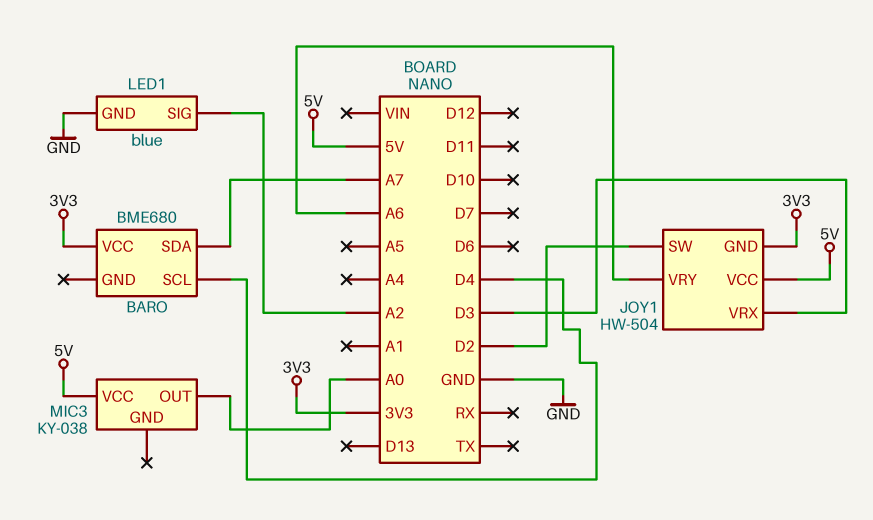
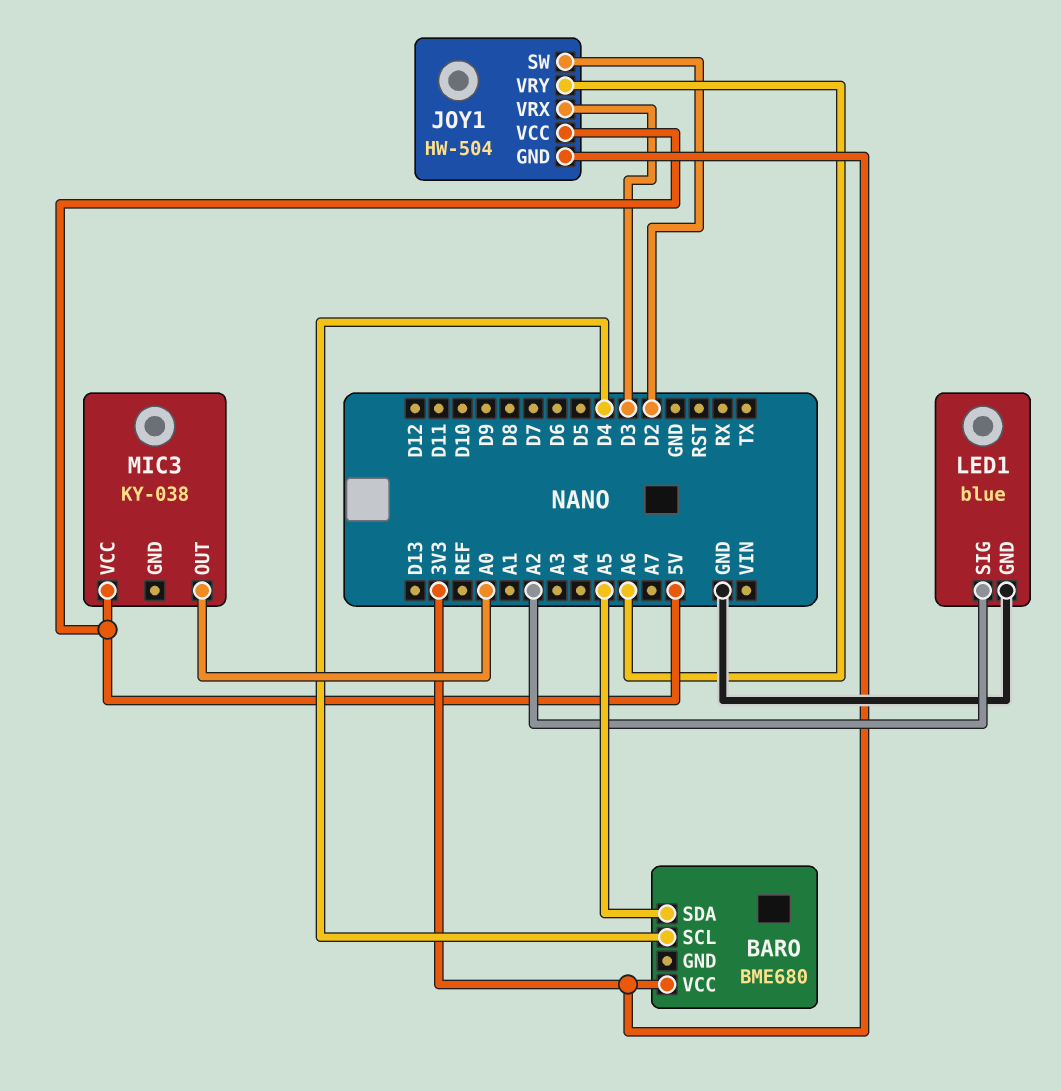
BARO pin SDA: A7 -> A5

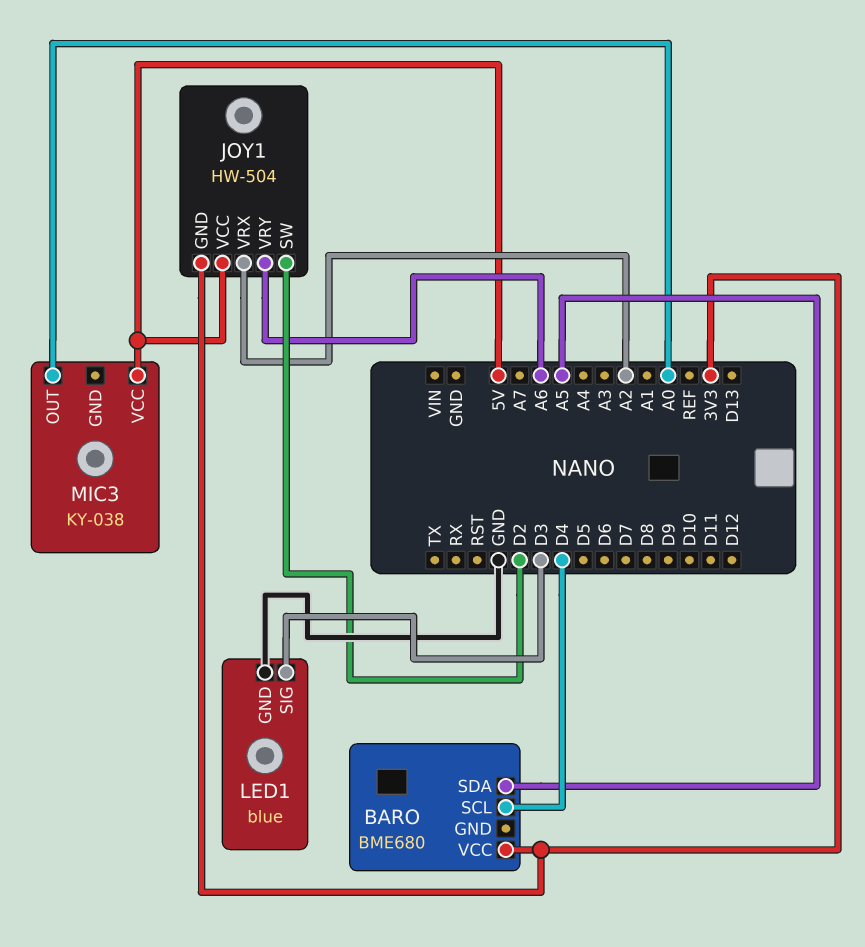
JOY1 pin VRX: D3 -> A2
LED1 pin SIG: A2 -> D3

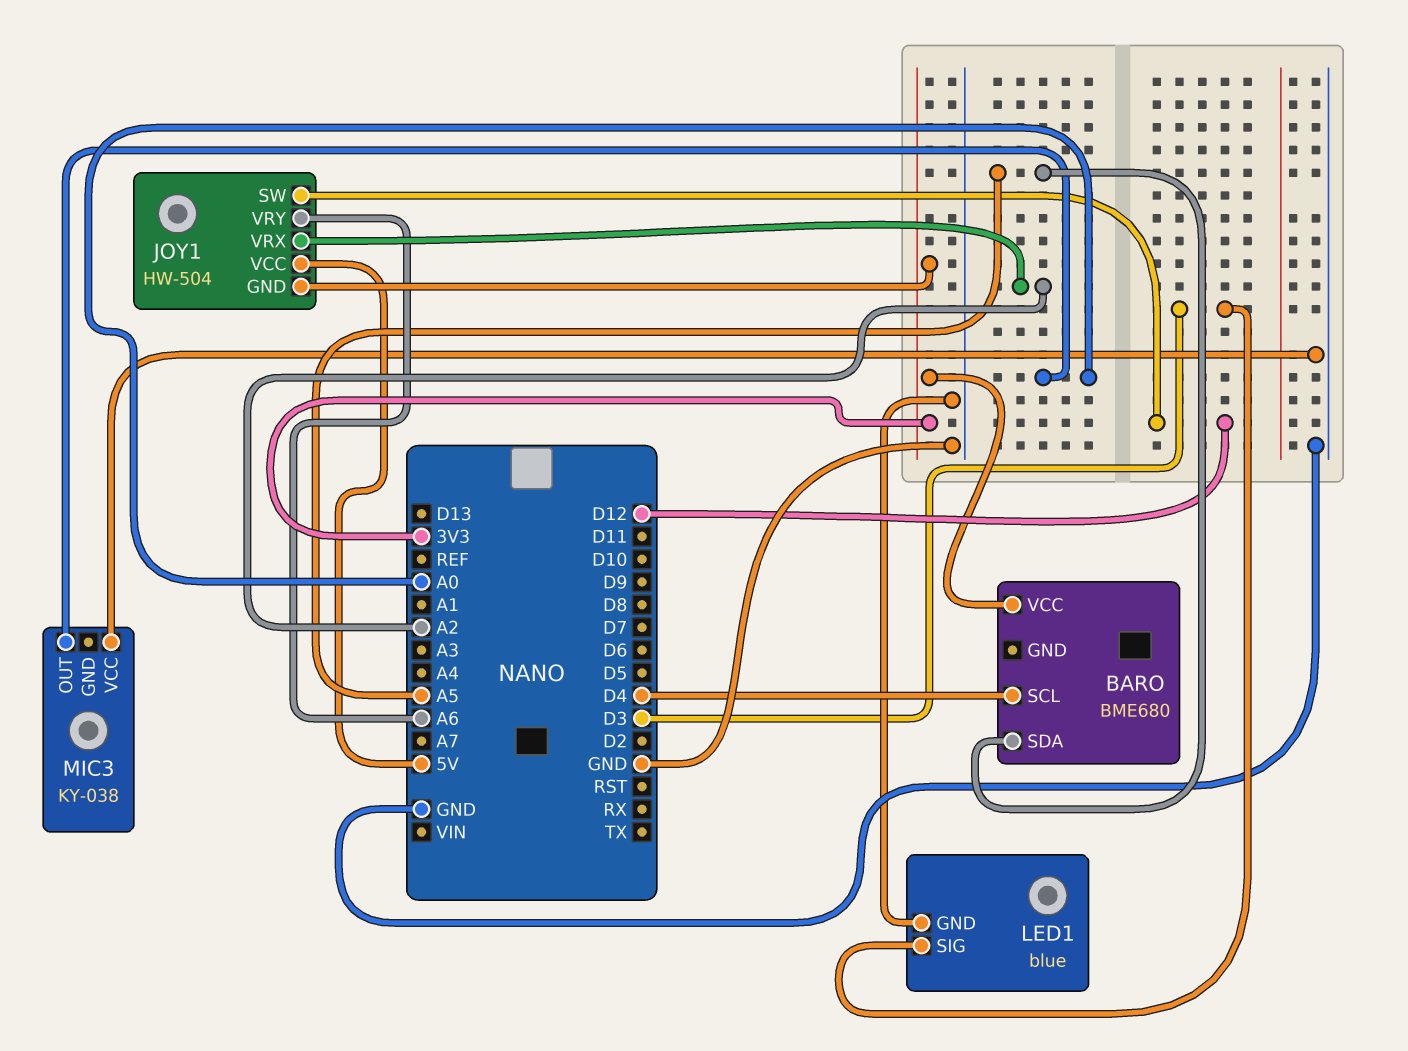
JOY1 pin SW: D2 -> D12
MIC3 pin VCC: 5V -> GND

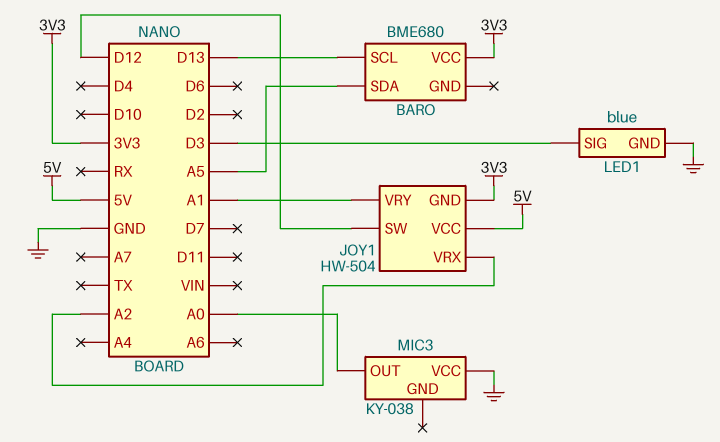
BARO pin SCL: D4 -> D13
JOY1 pin VRY: A6 -> A1

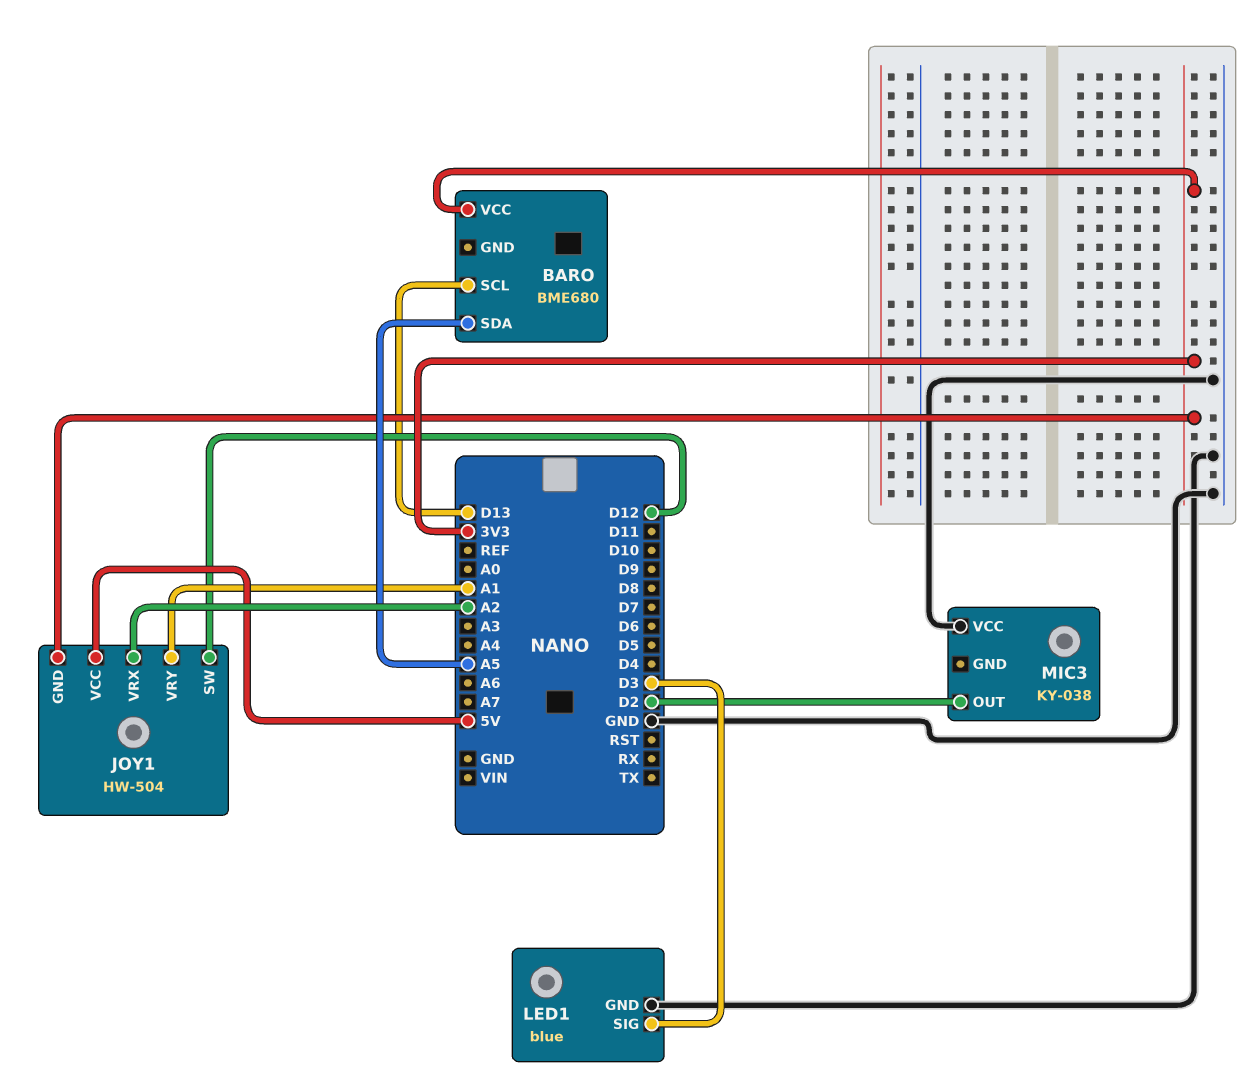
MIC3 pin OUT: A0 -> D2

